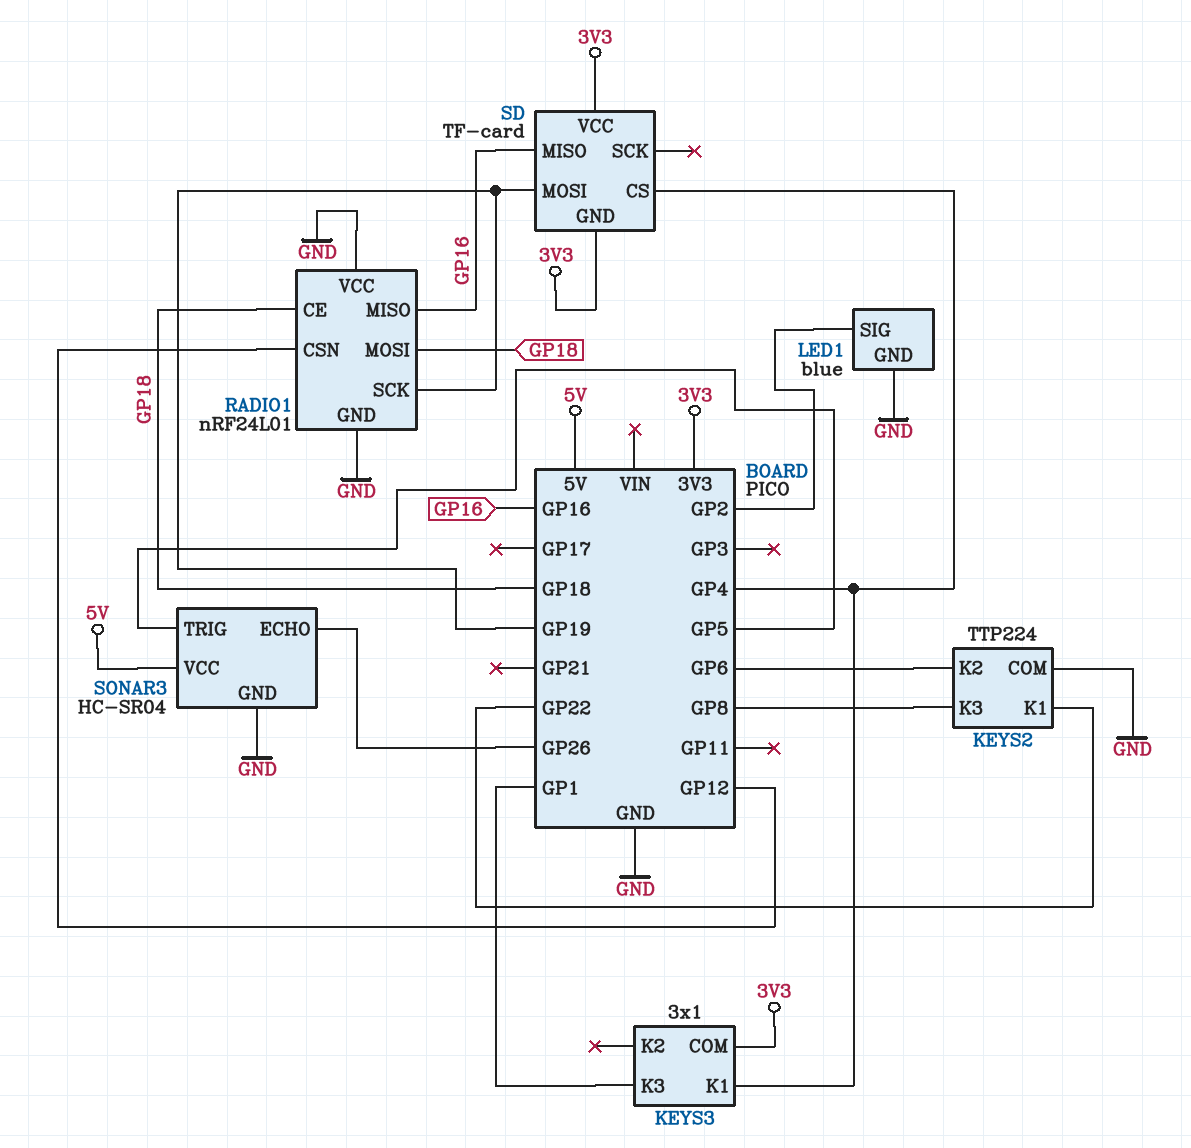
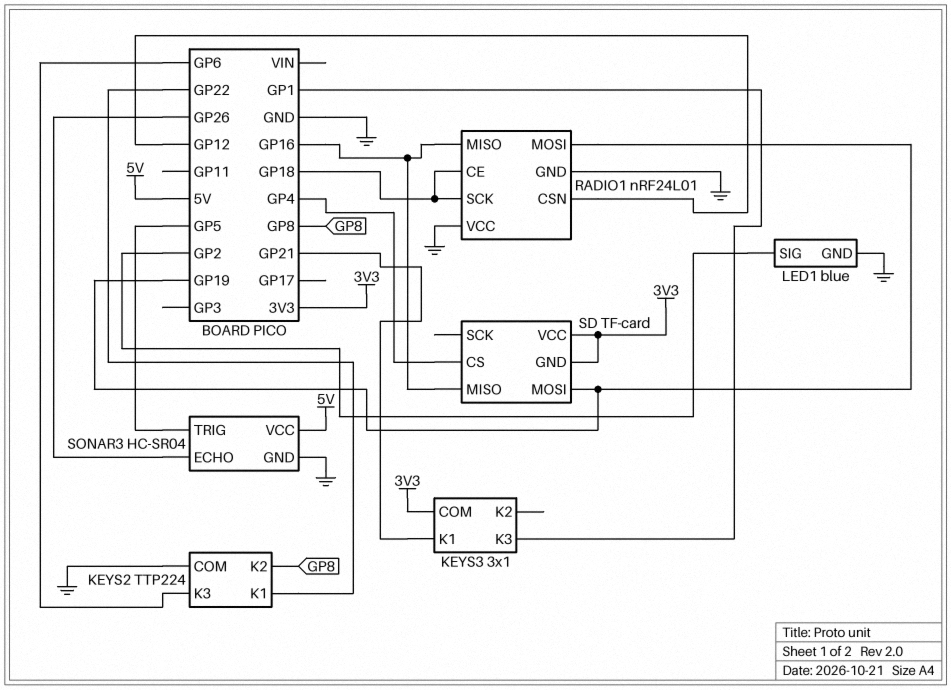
KEYS2 pin K2: GP6 -> GP8
KEYS2 pin K3: GP8 -> GP6
KEYS3 pin K1: GP4 -> GP21
RADIO1 pin MOSI: GP18 -> GP19
RADIO1 pin SCK: GP19 -> GP18

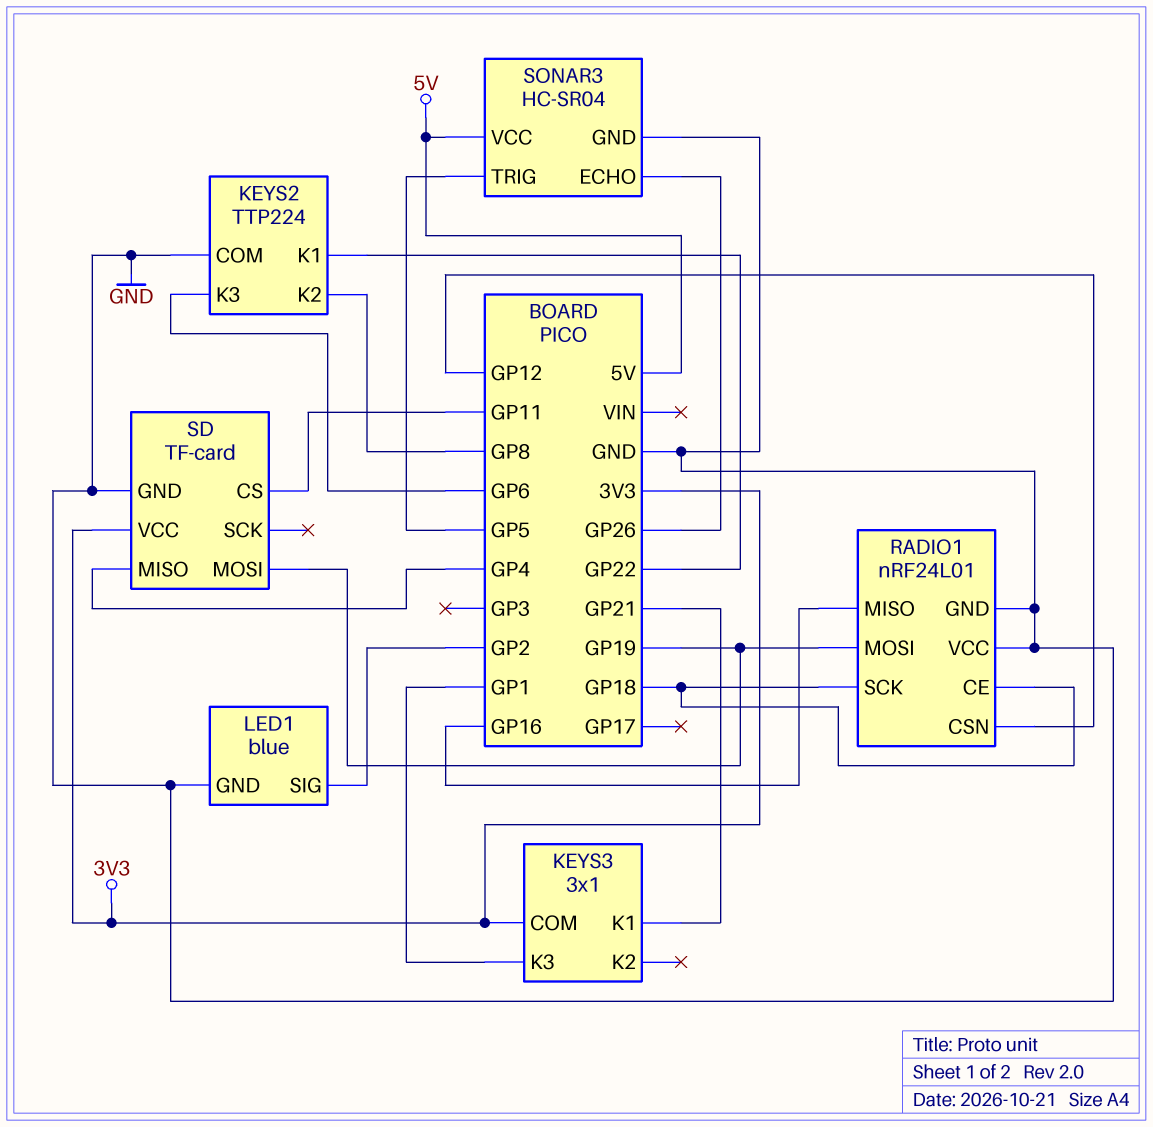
SD pin CS: GP4 -> GP11
SD pin GND: 3V3 -> GND
SD pin MISO: GP16 -> GP4

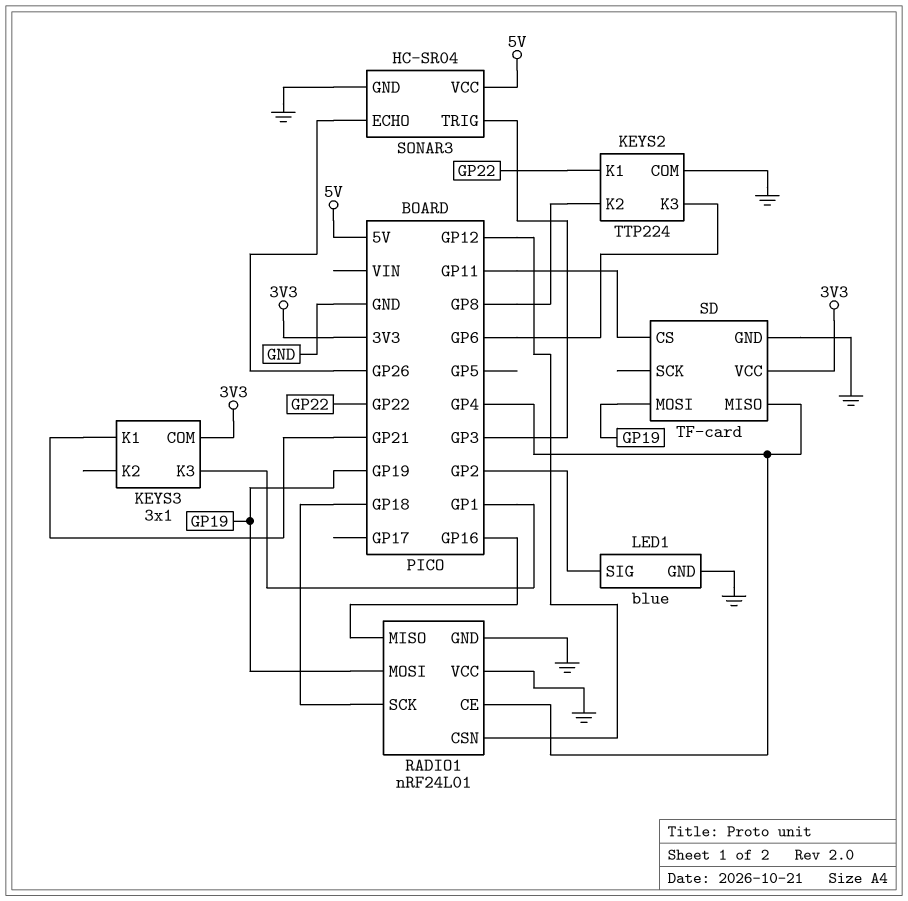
RADIO1 pin CE: GP18 -> GP4
SONAR3 pin TRIG: GP5 -> GP3

